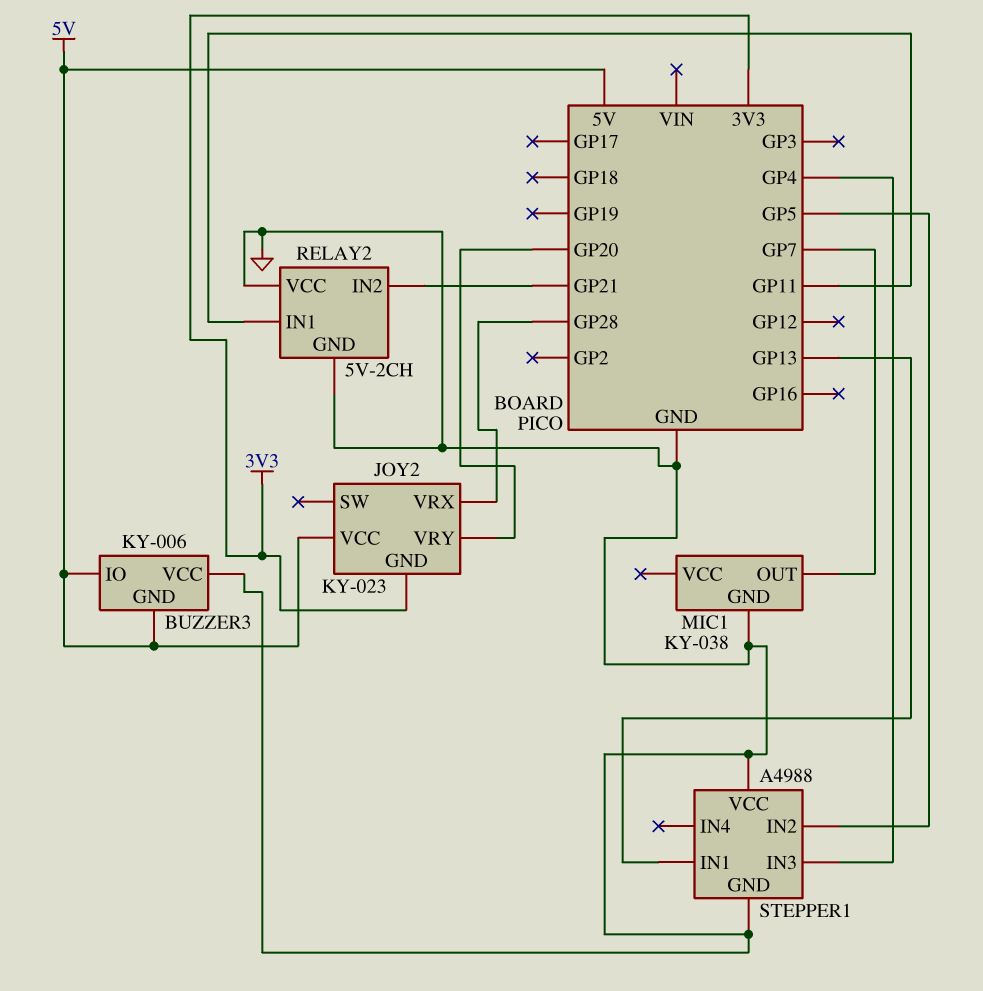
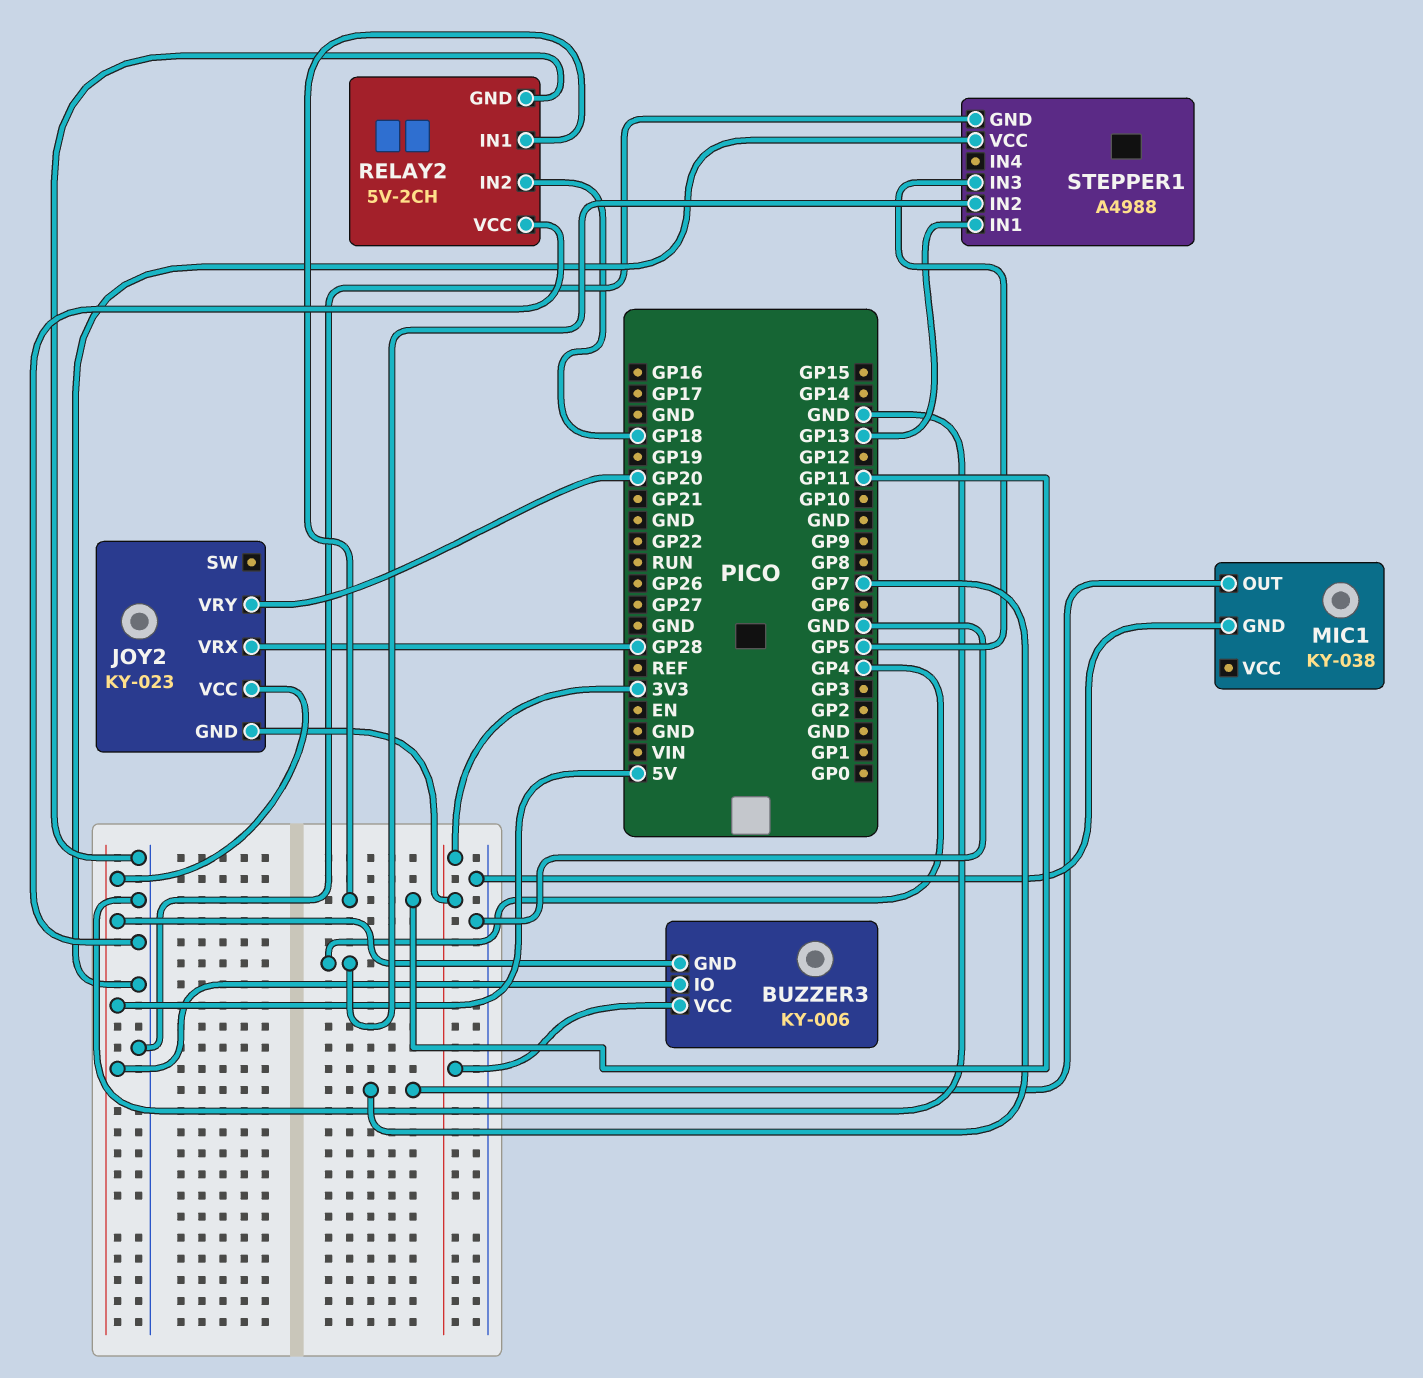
BUZZER3 pin VCC: GND -> 3V3
RELAY2 pin IN2: GP21 -> GP18
STEPPER1 pin IN2: GP5 -> GP4
STEPPER1 pin IN3: GP4 -> GP5

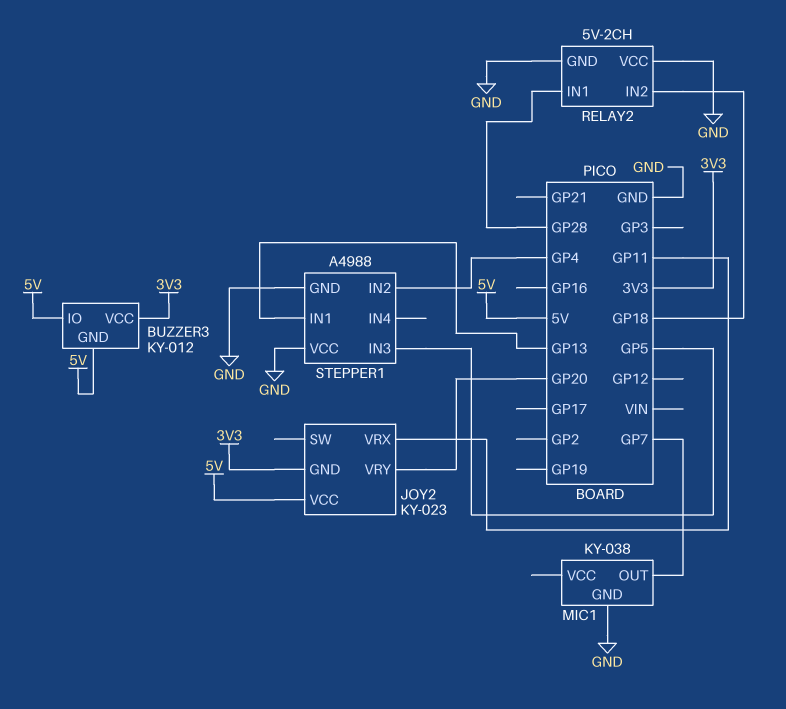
BUZZER3: KY-006 -> KY-012
JOY2 pin VRX: GP28 -> GP11
RELAY2 pin IN1: GP11 -> GP28

